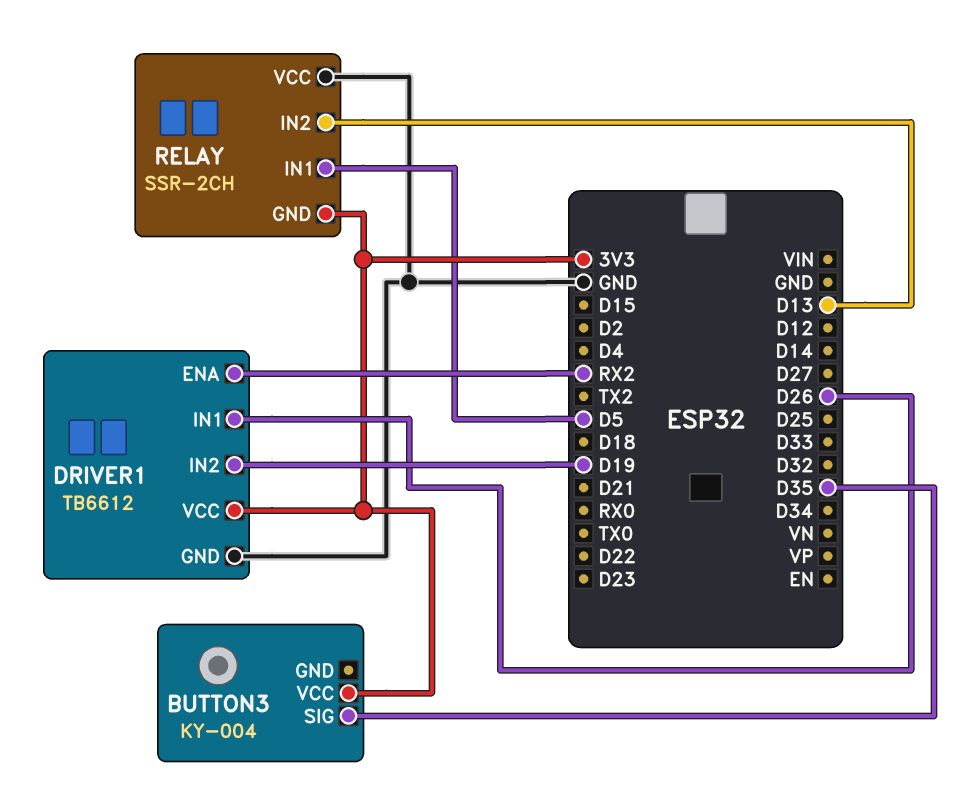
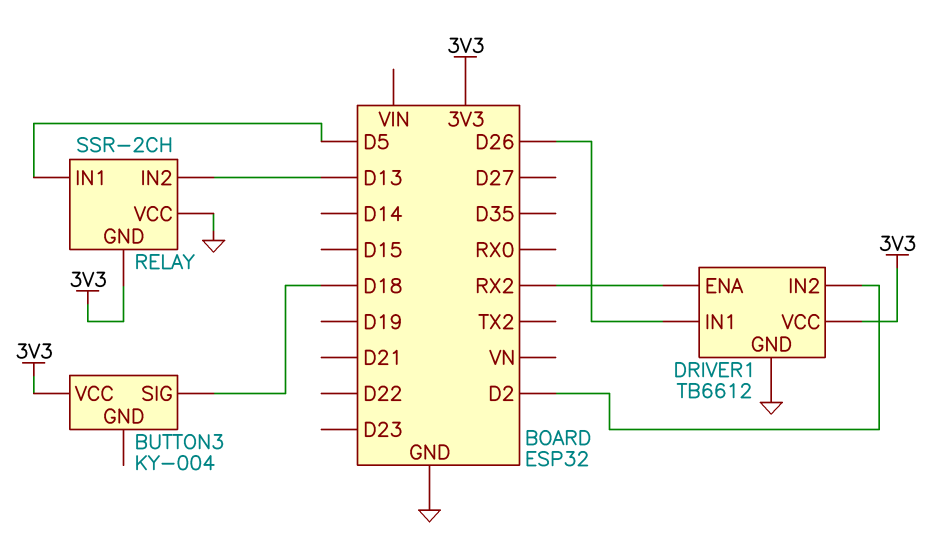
BUTTON3 pin SIG: D35 -> D18
DRIVER1 pin IN2: D19 -> D2

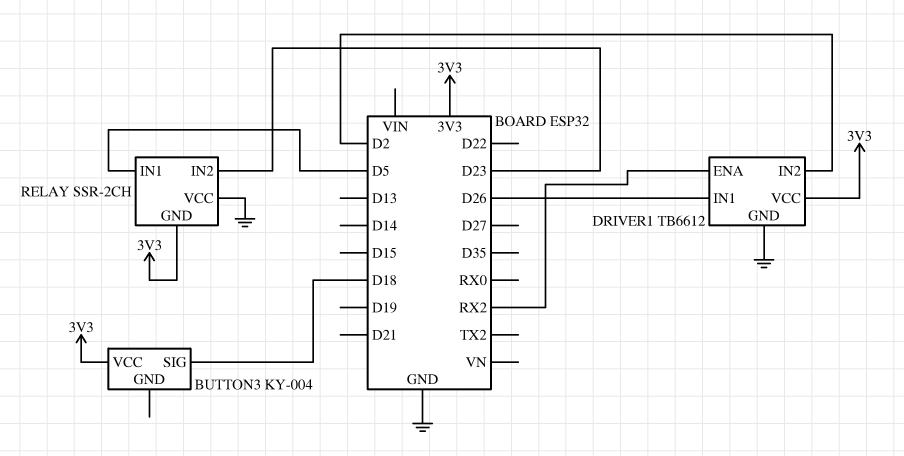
RELAY pin IN2: D13 -> D23

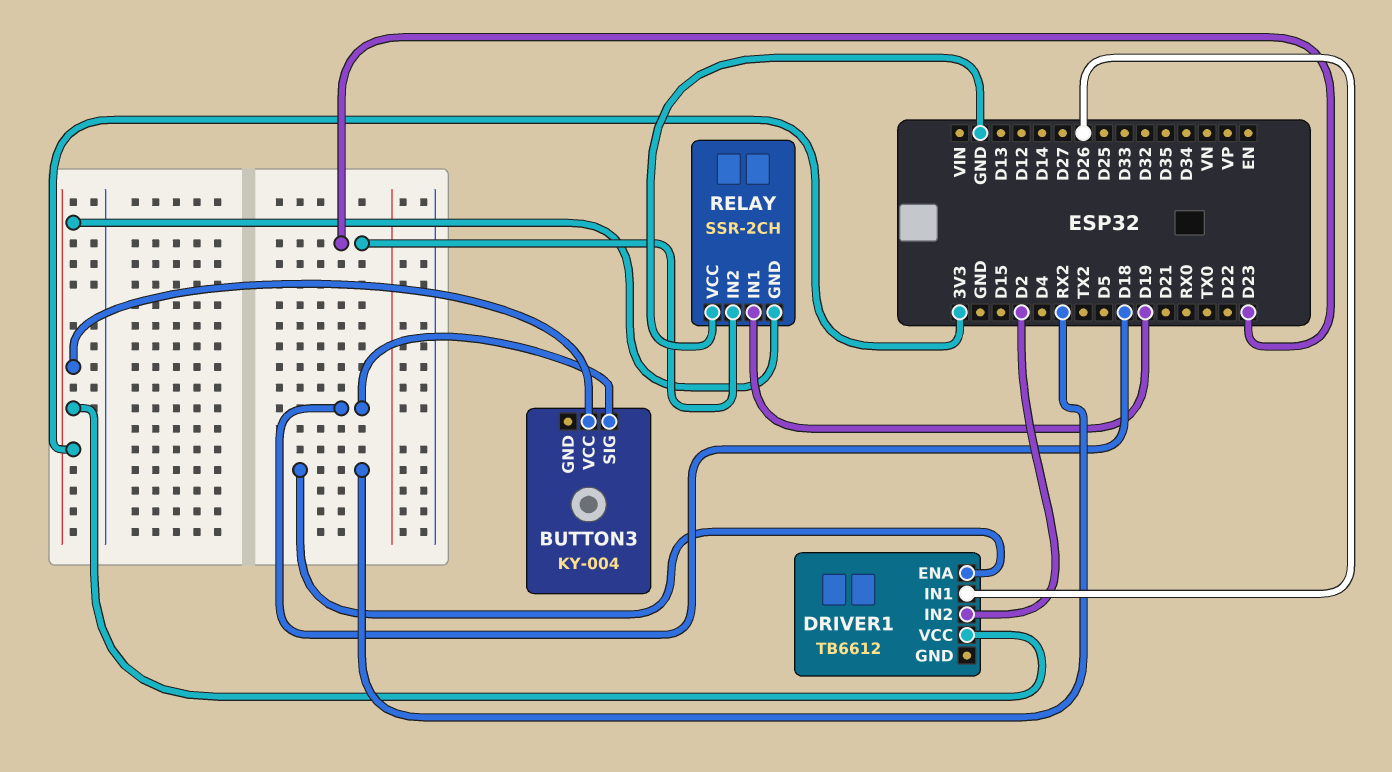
DRIVER1 pin GND: GND -> none
RELAY pin IN1: D5 -> D19

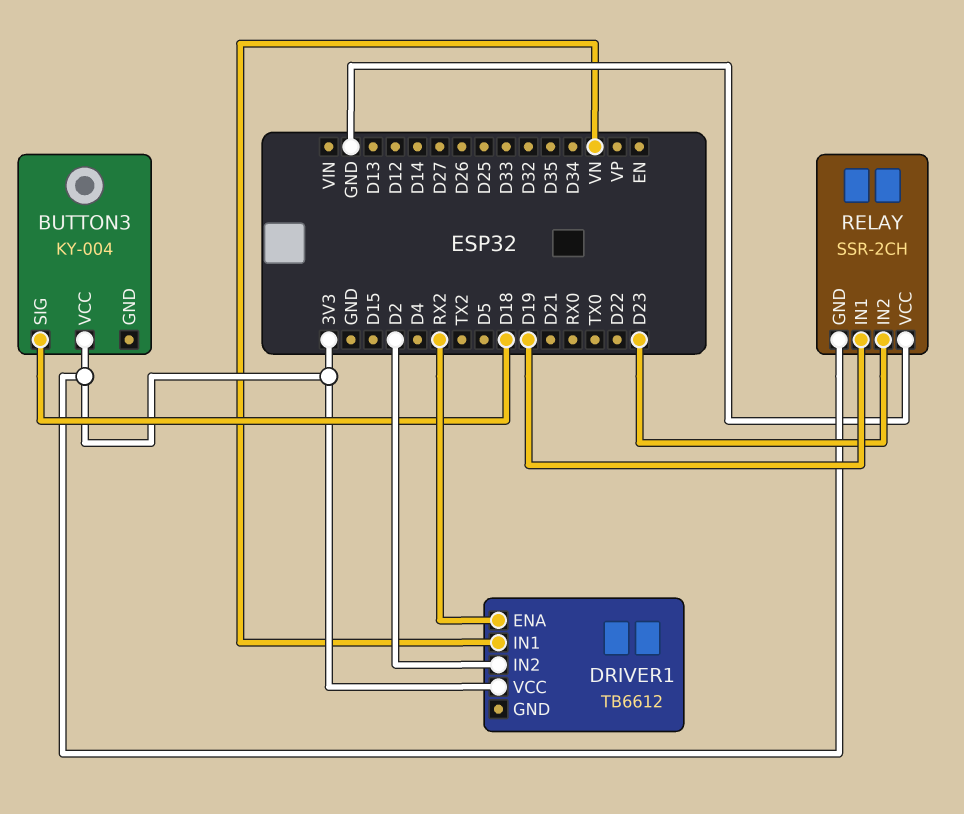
DRIVER1 pin IN1: D26 -> VN

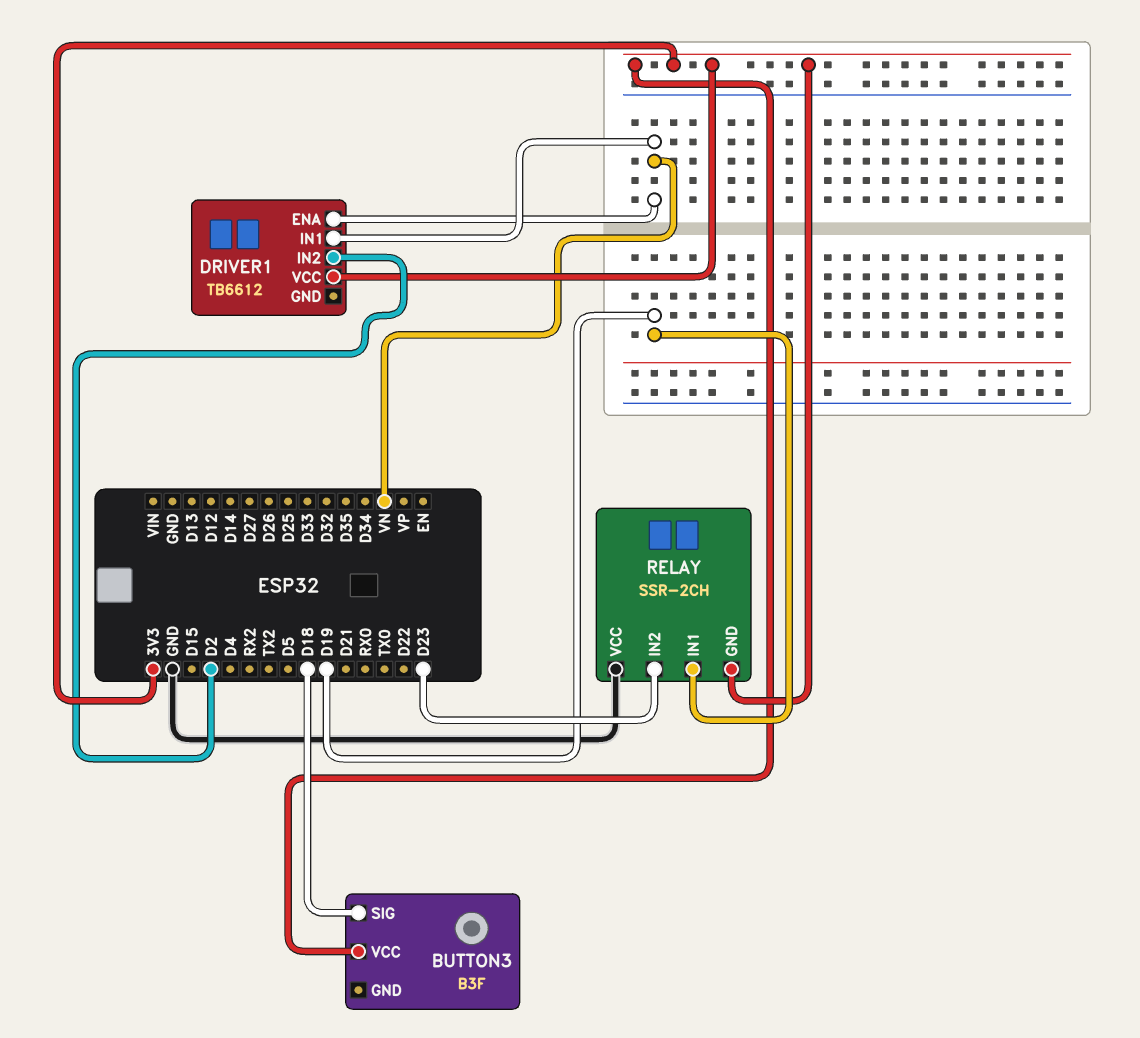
BUTTON3: KY-004 -> B3F
DRIVER1 pin ENA: RX2 -> VN

